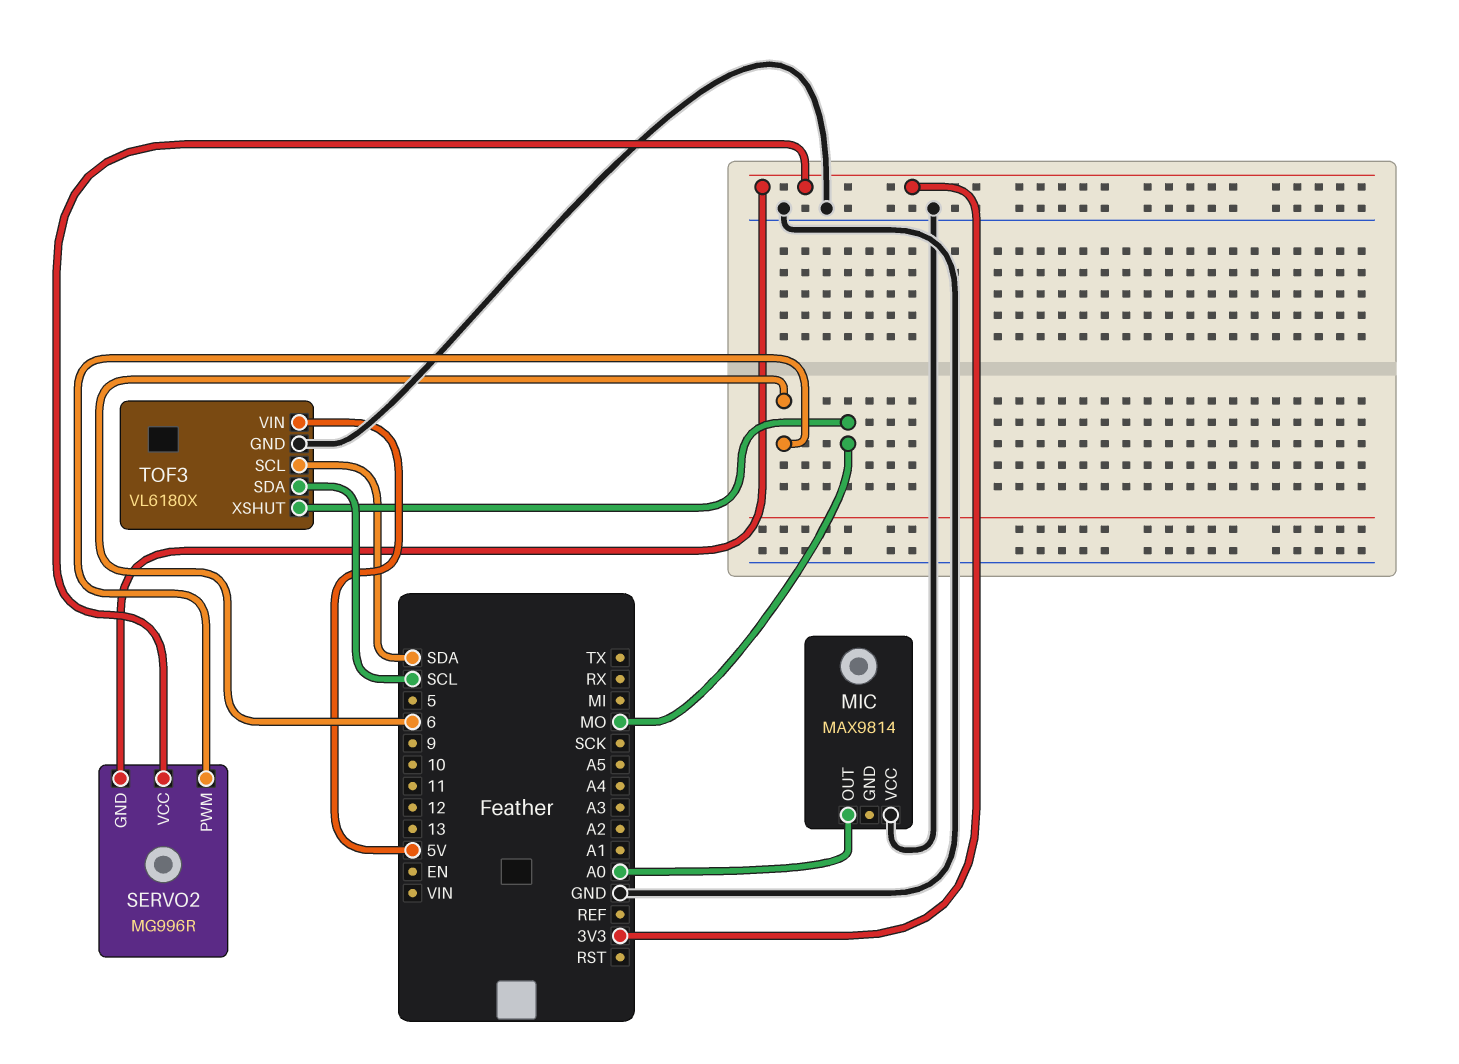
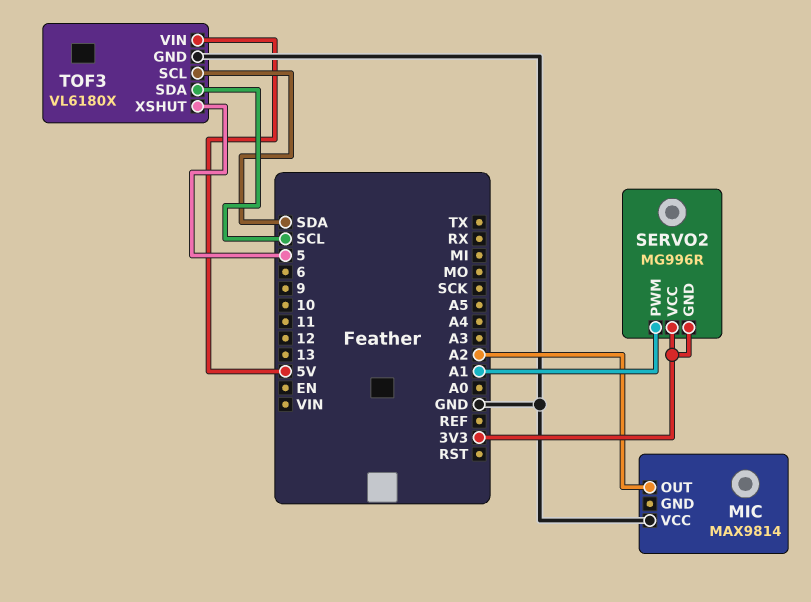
MIC pin OUT: A0 -> A2
SERVO2 pin PWM: 6 -> A1
TOF3 pin XSHUT: MO -> 5

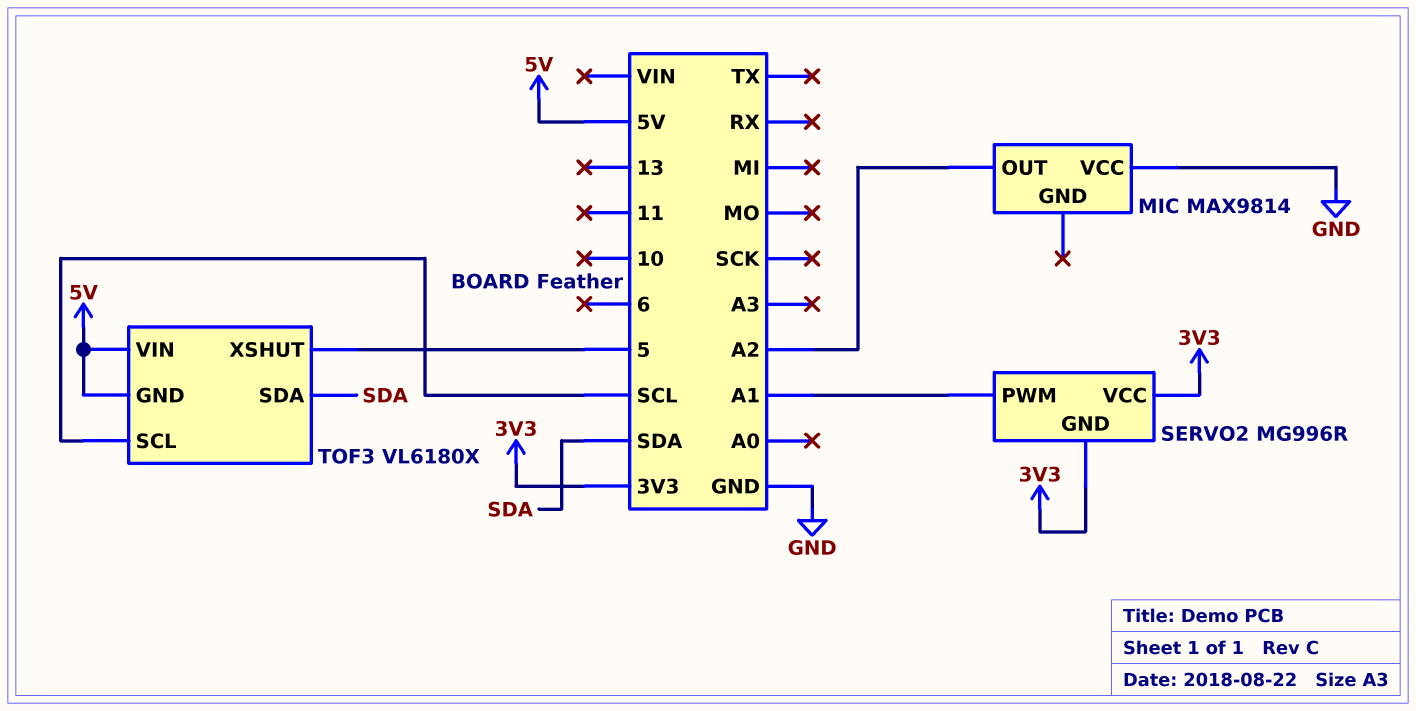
TOF3 pin GND: GND -> 5V
TOF3 pin SCL: SDA -> SCL
TOF3 pin SDA: SCL -> SDA

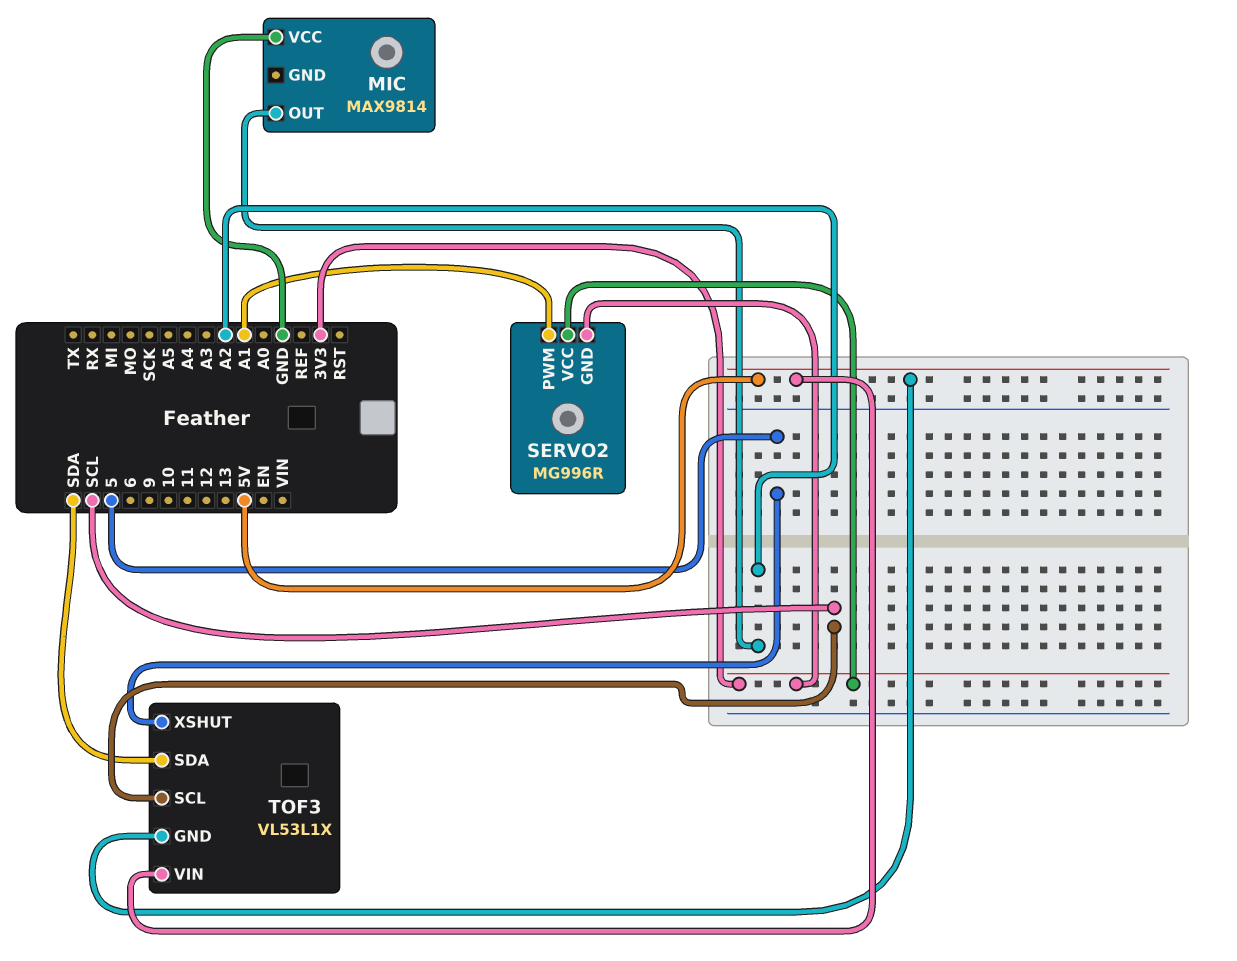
TOF3: VL6180X -> VL53L1X

